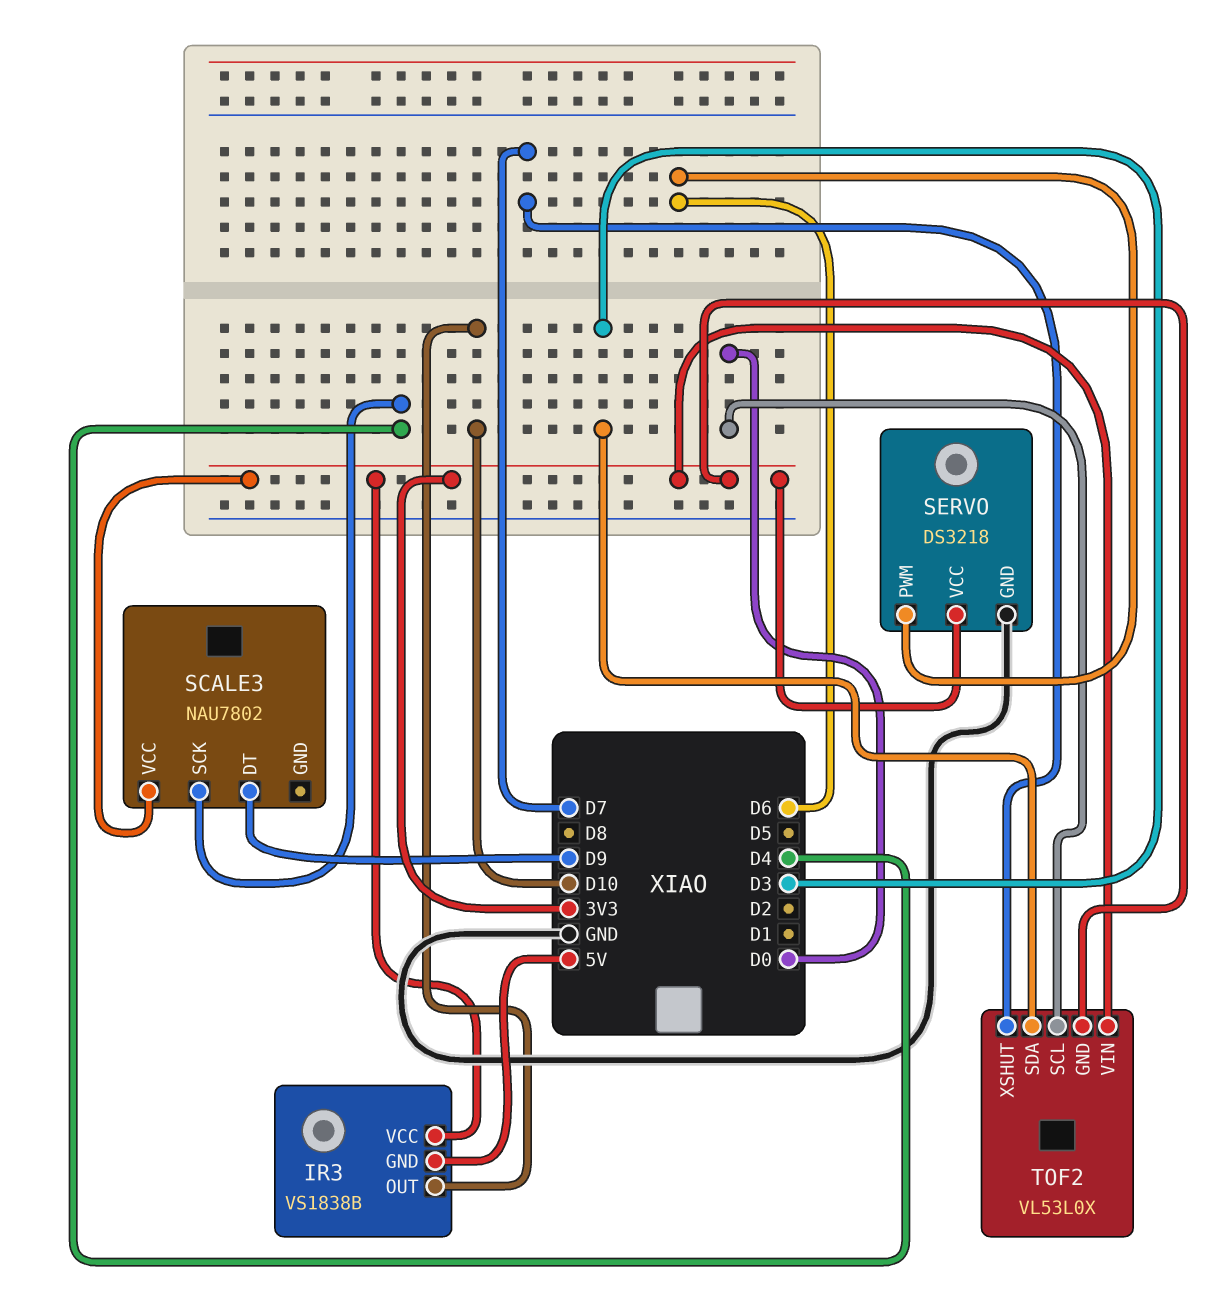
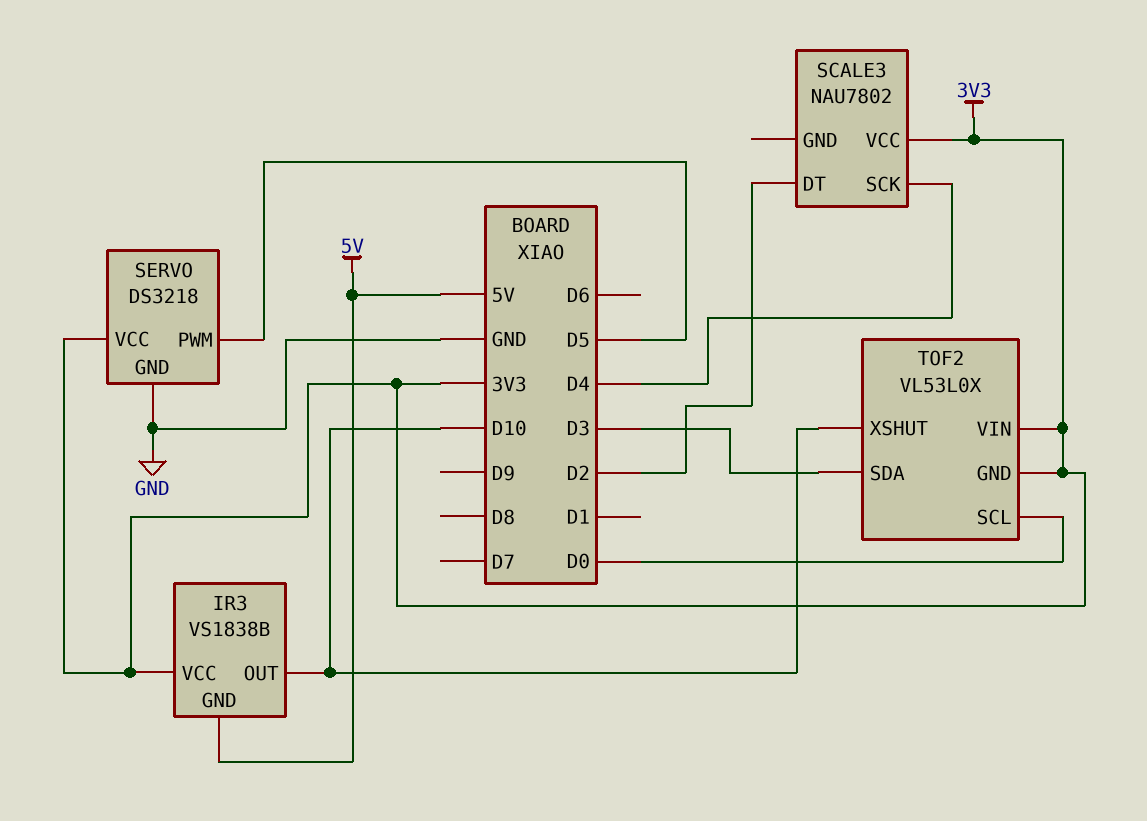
SCALE3 pin DT: D9 -> D2
SERVO pin PWM: D6 -> D5
TOF2 pin XSHUT: D7 -> D10

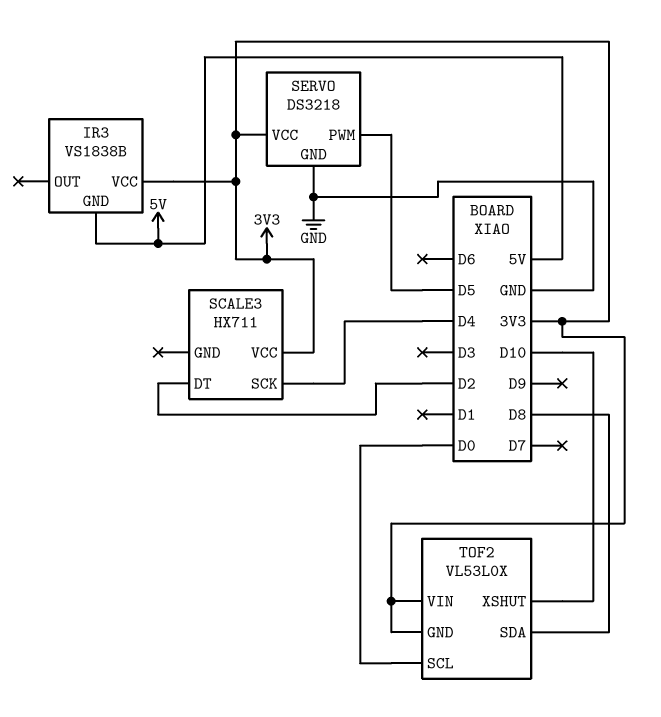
IR3 pin OUT: D10 -> none
SCALE3: NAU7802 -> HX711
TOF2 pin SDA: D3 -> D8

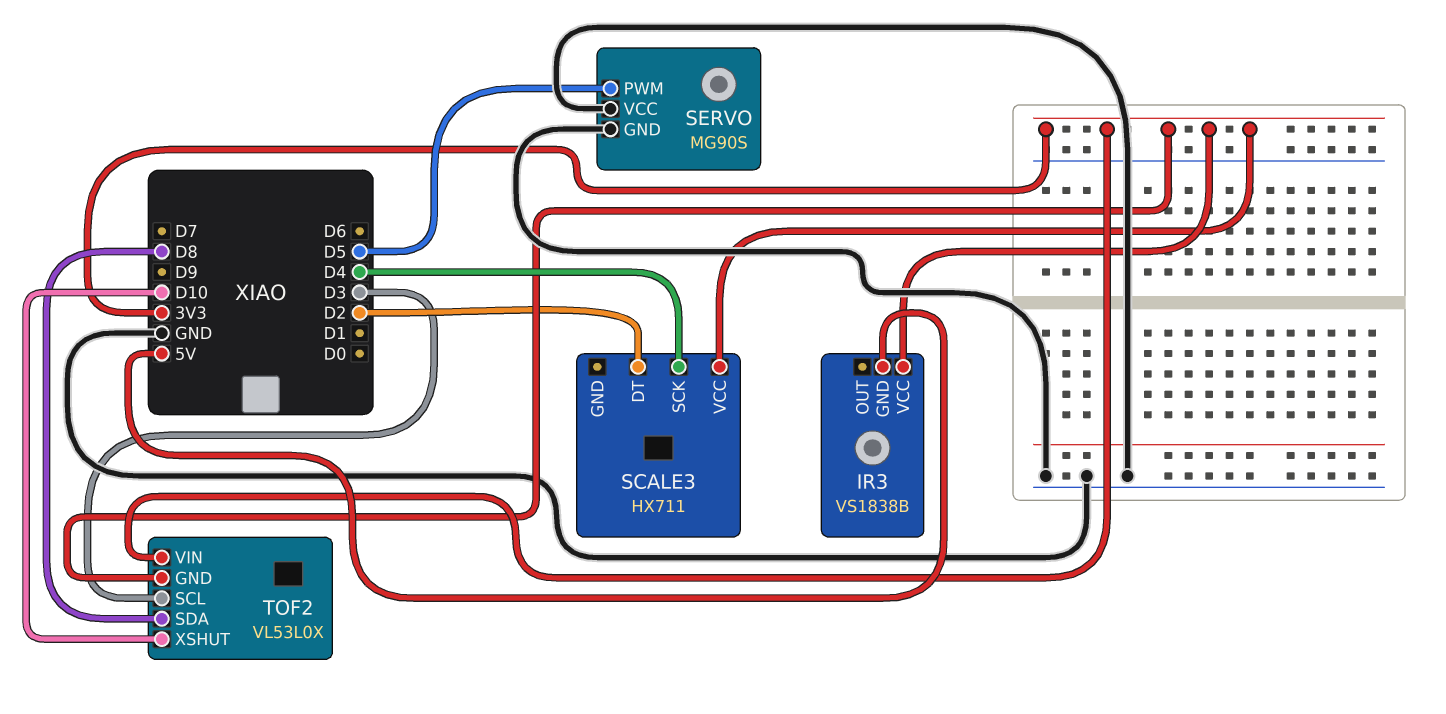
SERVO: DS3218 -> MG90S
SERVO pin VCC: 3V3 -> GND
TOF2 pin SCL: D0 -> D3

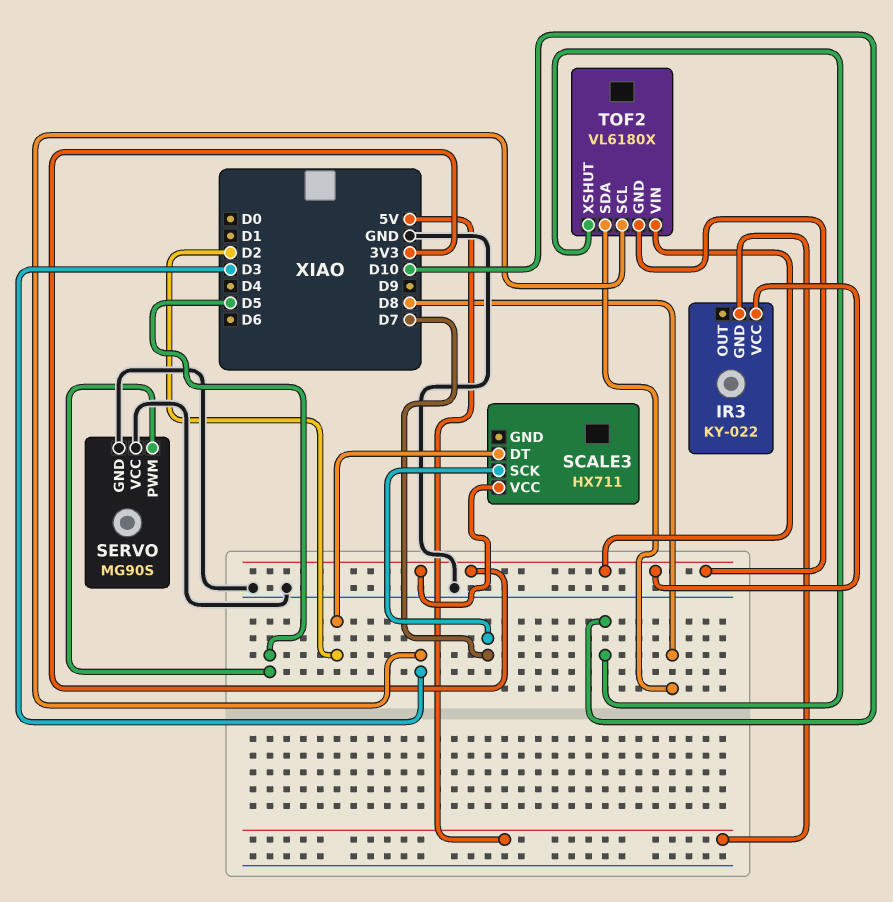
IR3: VS1838B -> KY-022
SCALE3 pin SCK: D4 -> D7
TOF2: VL53L0X -> VL6180X

